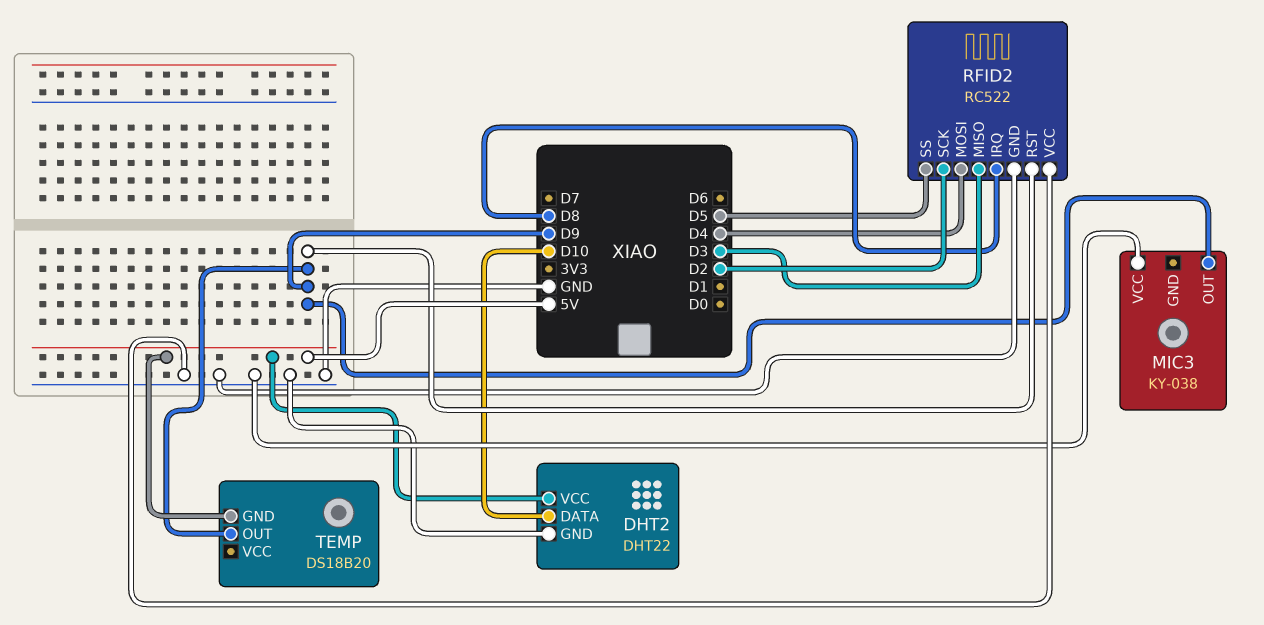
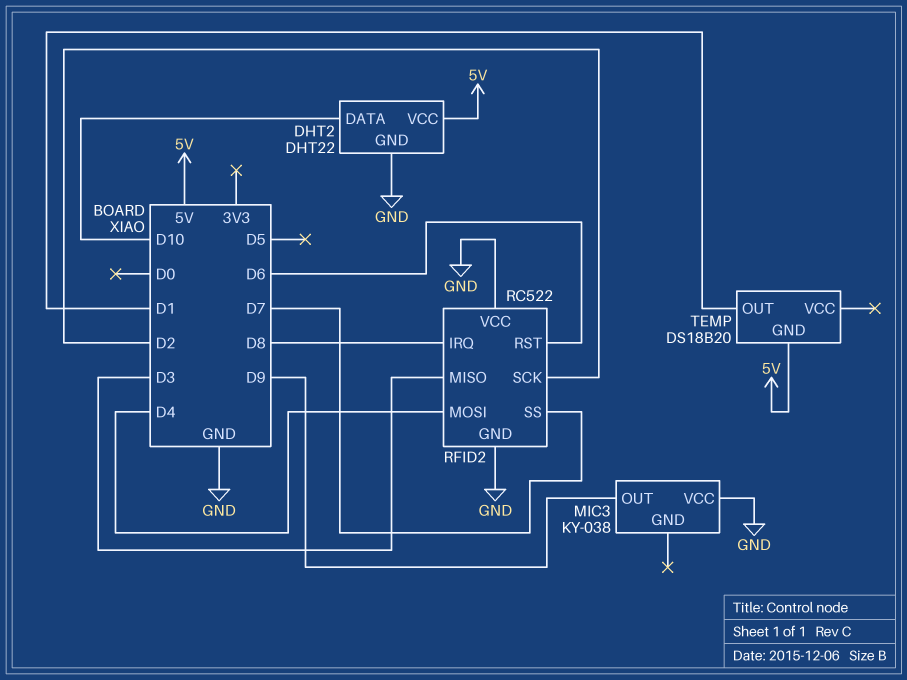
RFID2 pin RST: D9 -> D6
RFID2 pin SS: D5 -> D7
TEMP pin OUT: D9 -> D1

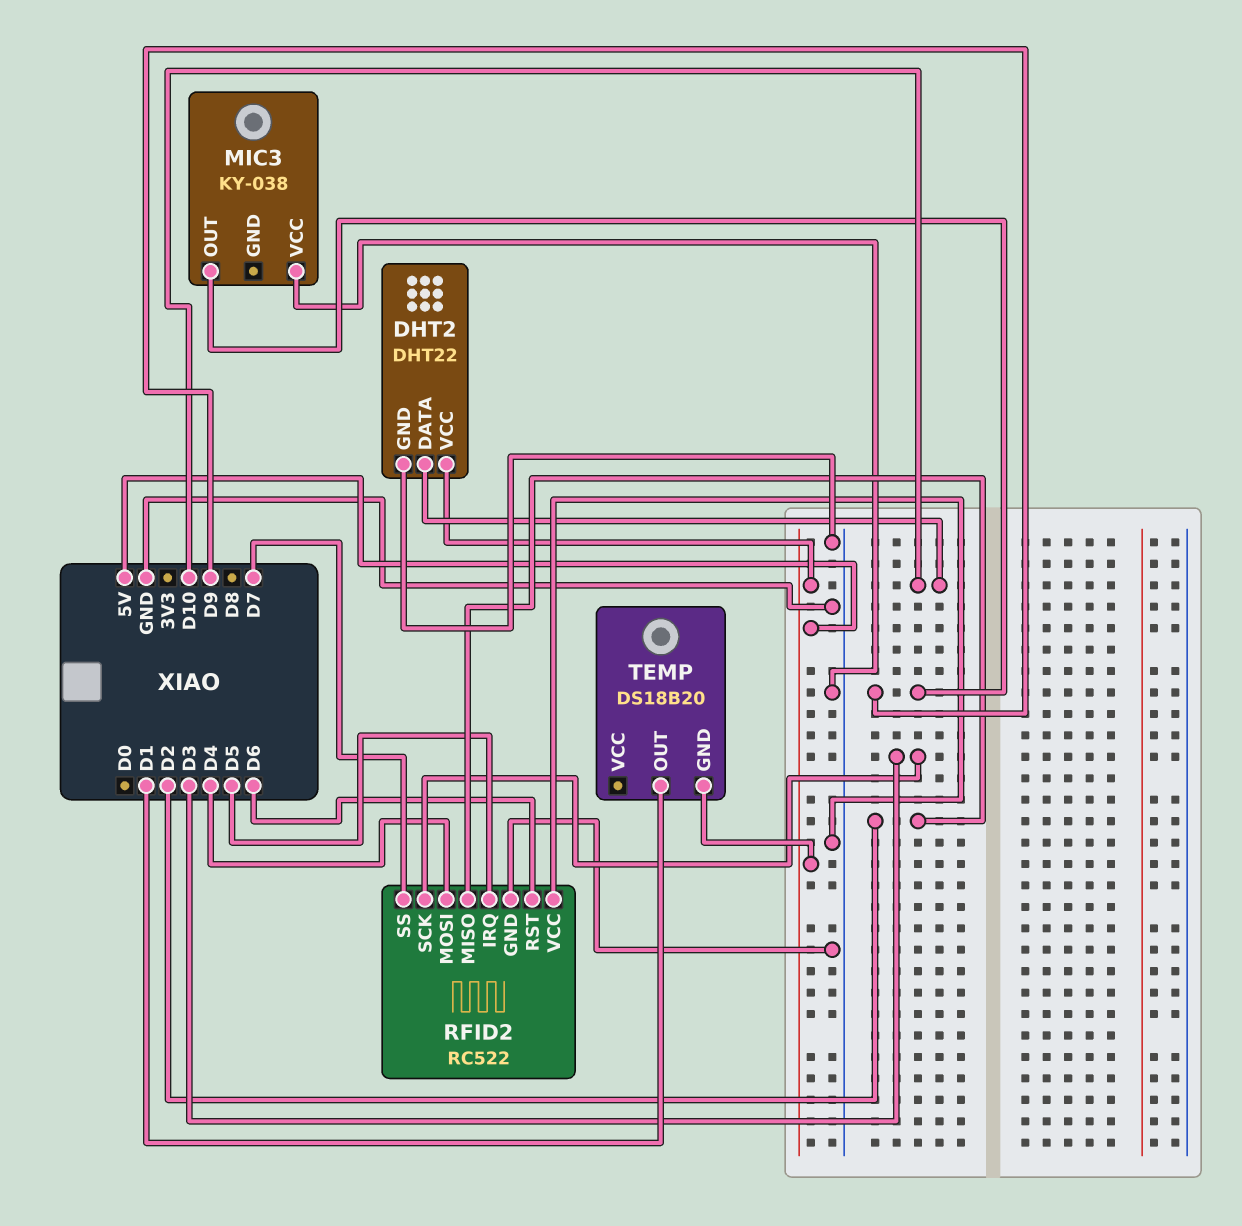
RFID2 pin IRQ: D8 -> D5
RFID2 pin MISO: D3 -> D2
RFID2 pin SCK: D2 -> D3

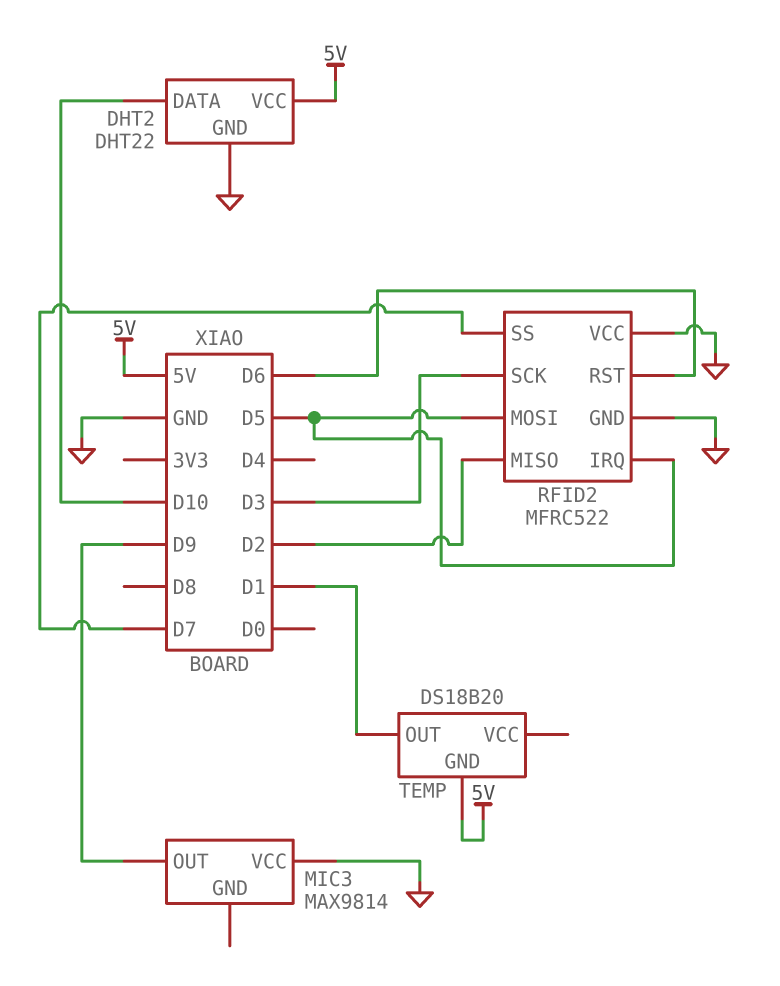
MIC3: KY-038 -> MAX9814
RFID2: RC522 -> MFRC522
RFID2 pin MOSI: D4 -> D5

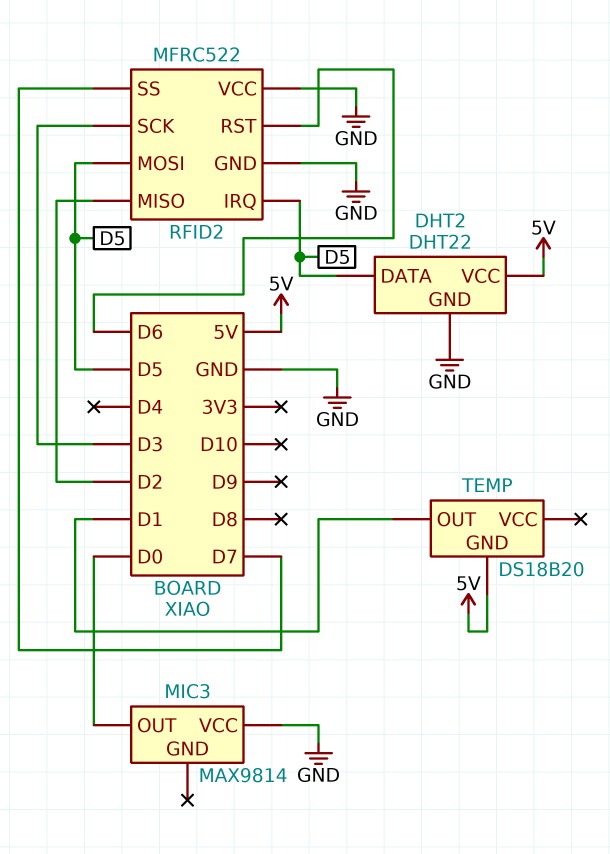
DHT2 pin DATA: D10 -> D5
MIC3 pin OUT: D9 -> D0

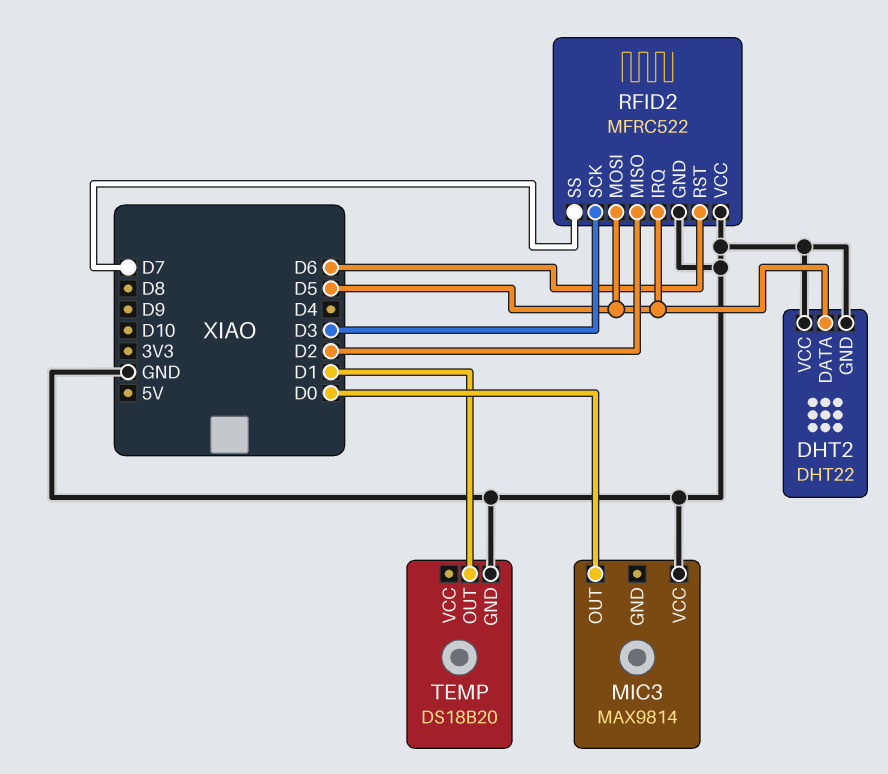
DHT2 pin VCC: 5V -> GND
TEMP pin GND: 5V -> GND

